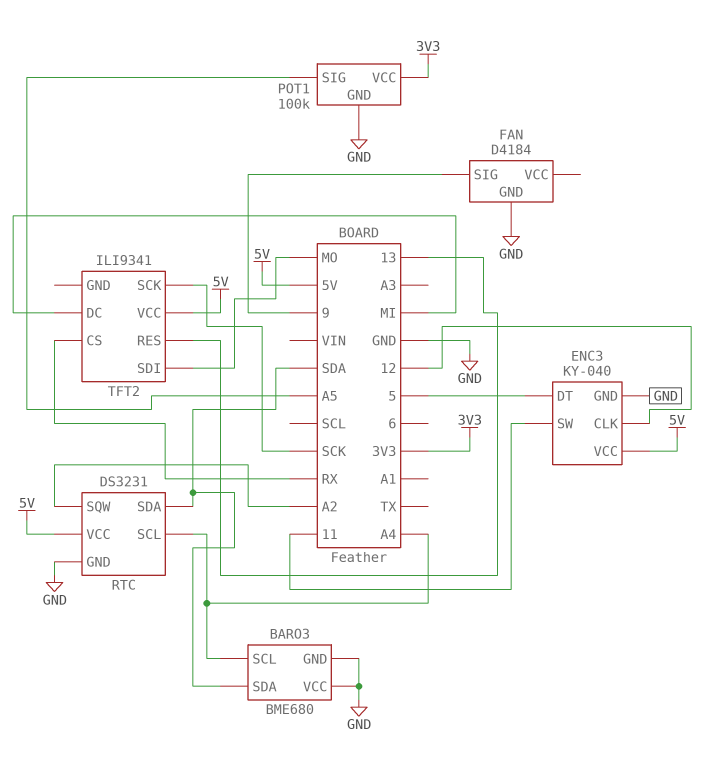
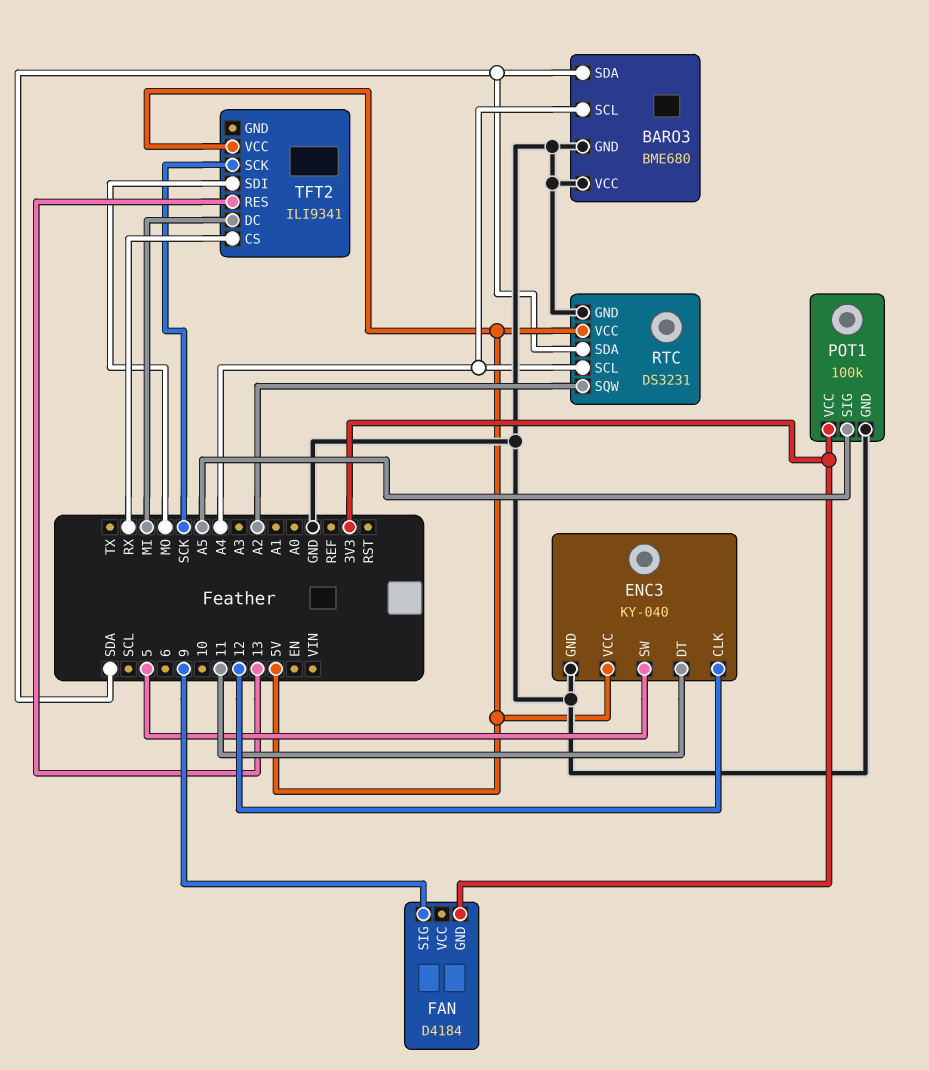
ENC3 pin DT: 5 -> 11
ENC3 pin SW: 11 -> 5
FAN pin GND: GND -> 3V3

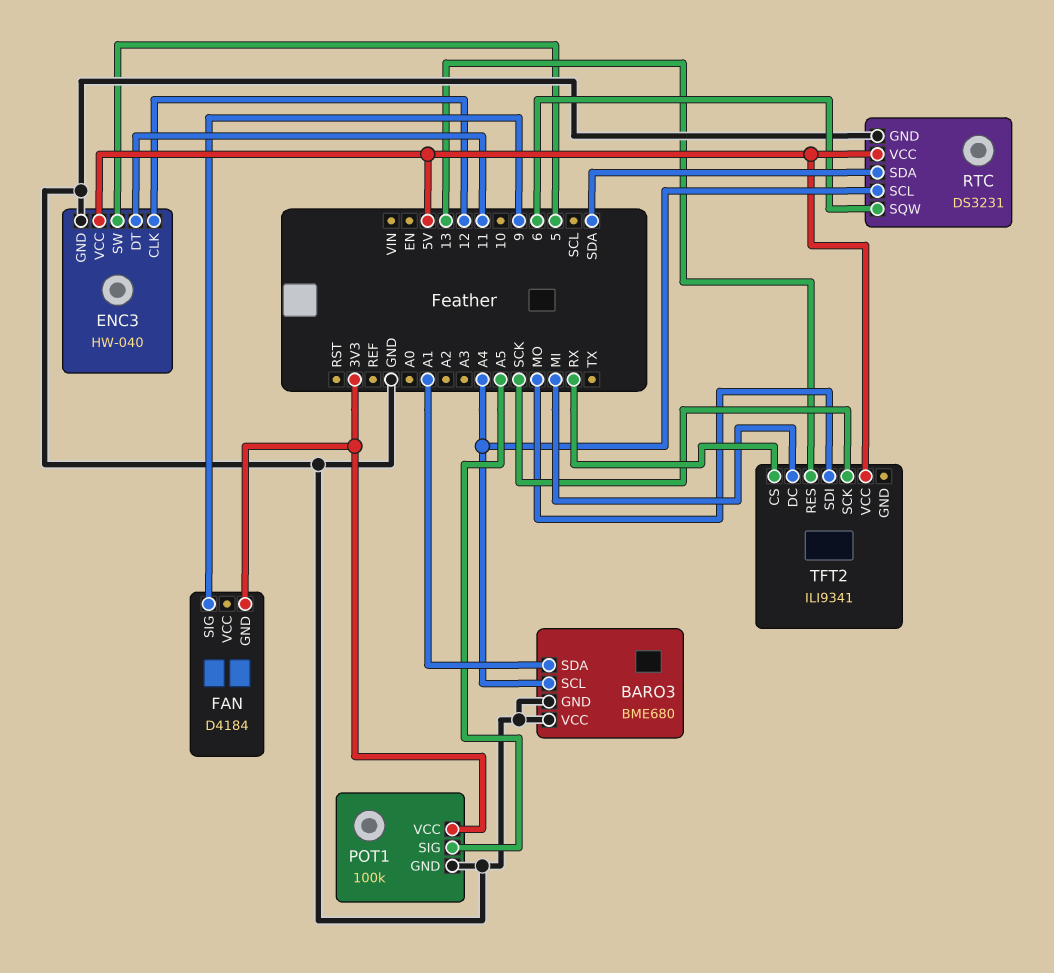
BARO3 pin SDA: SDA -> A1
ENC3: KY-040 -> HW-040
RTC pin SQW: A2 -> 6

